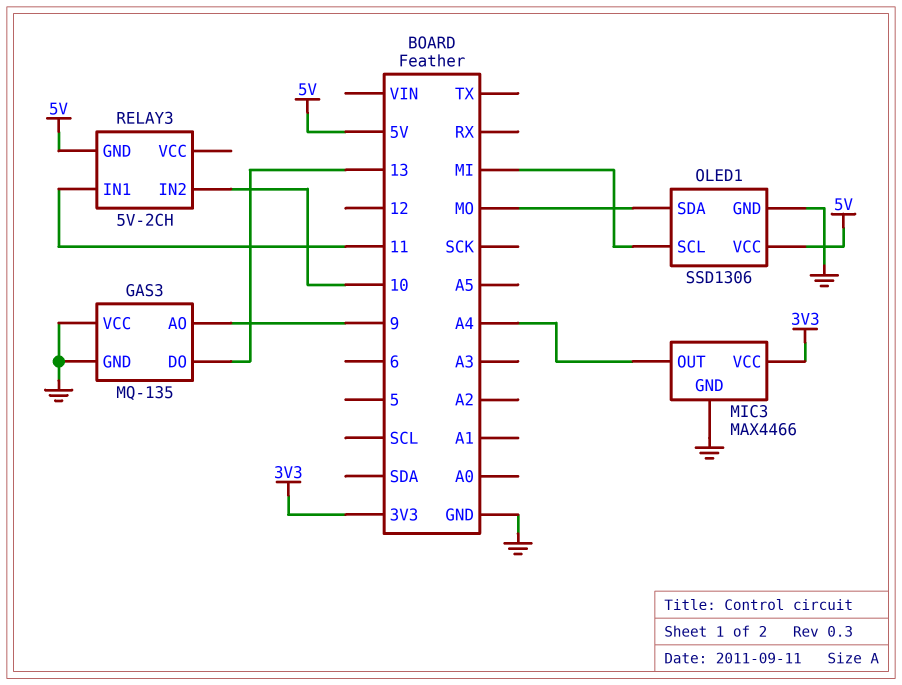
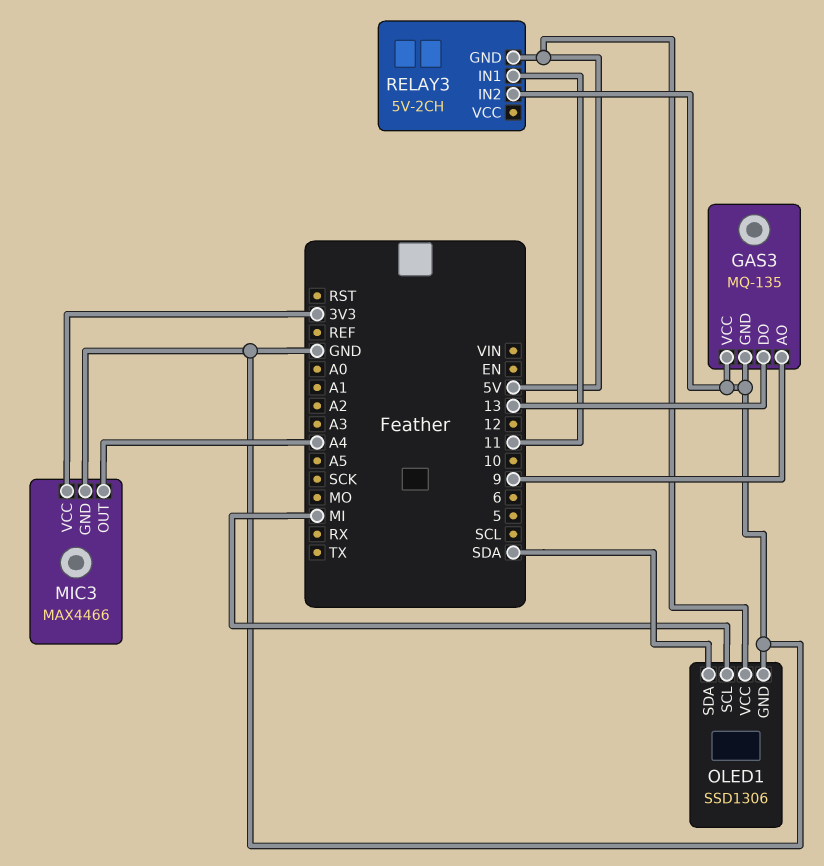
OLED1 pin SDA: MO -> SDA
RELAY3 pin IN2: 10 -> GND

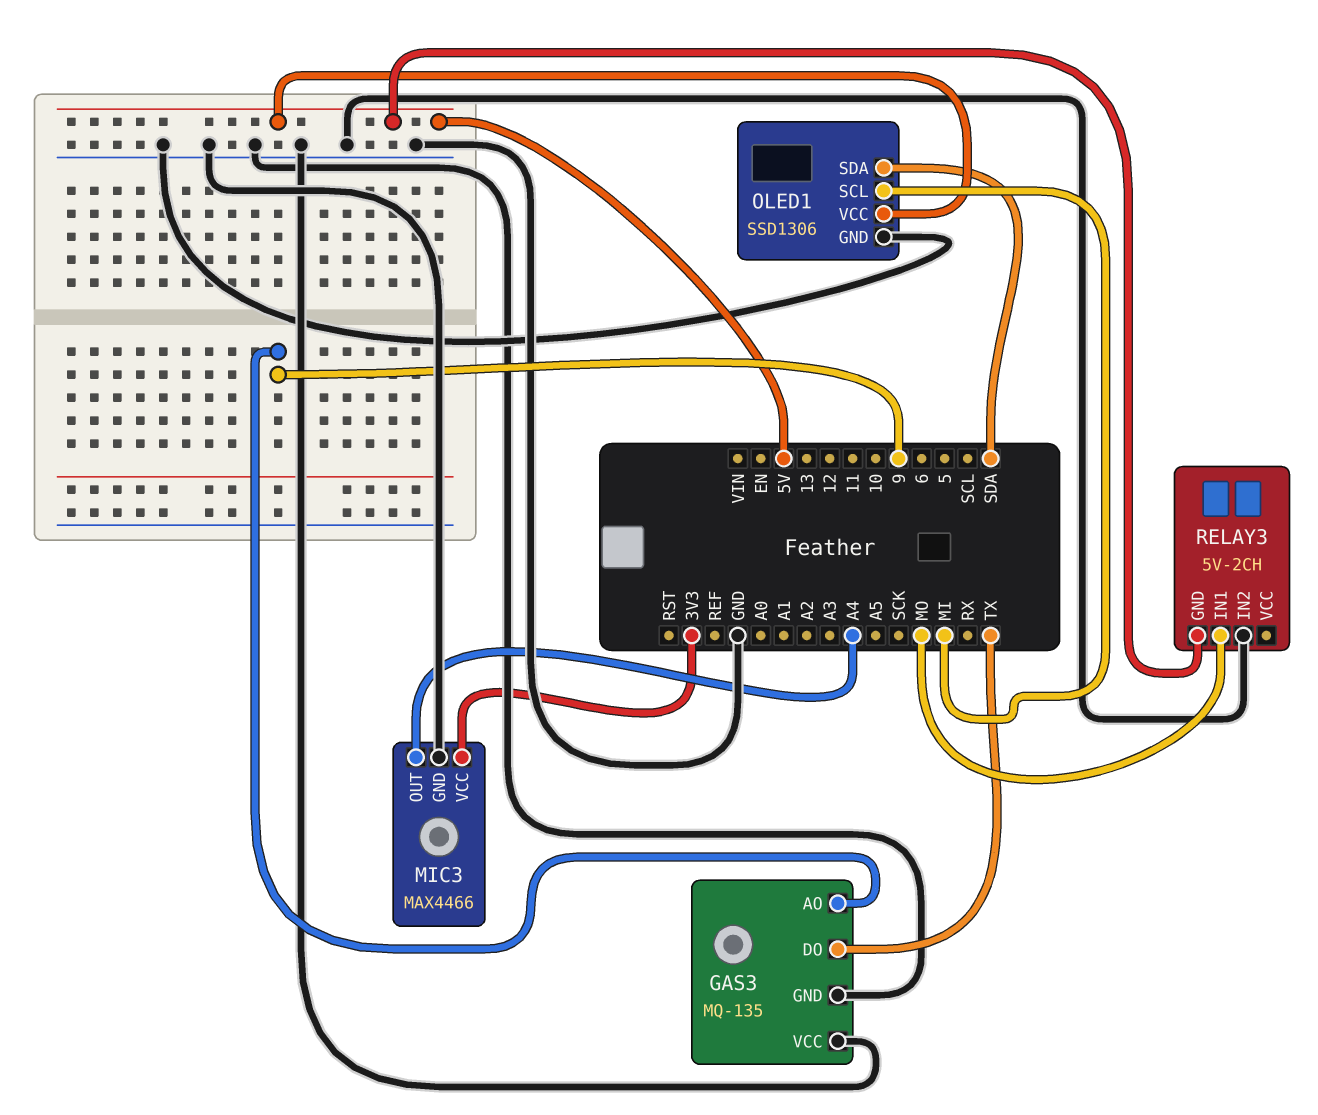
GAS3 pin DO: 13 -> TX
RELAY3 pin IN1: 11 -> MO

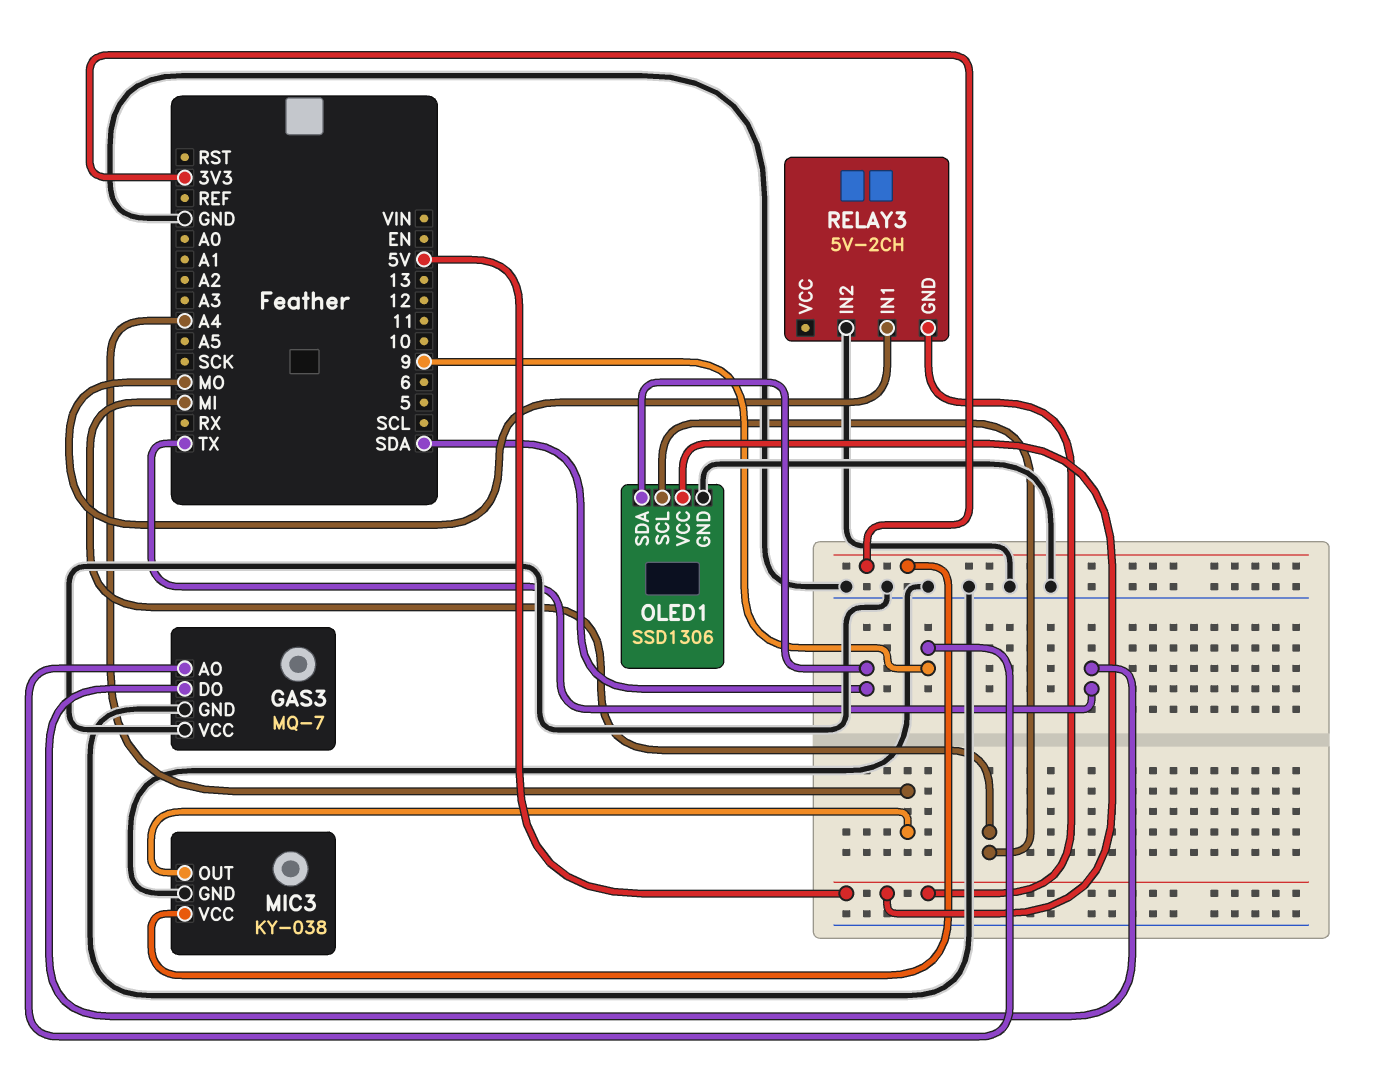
GAS3: MQ-135 -> MQ-7
MIC3: MAX4466 -> KY-038

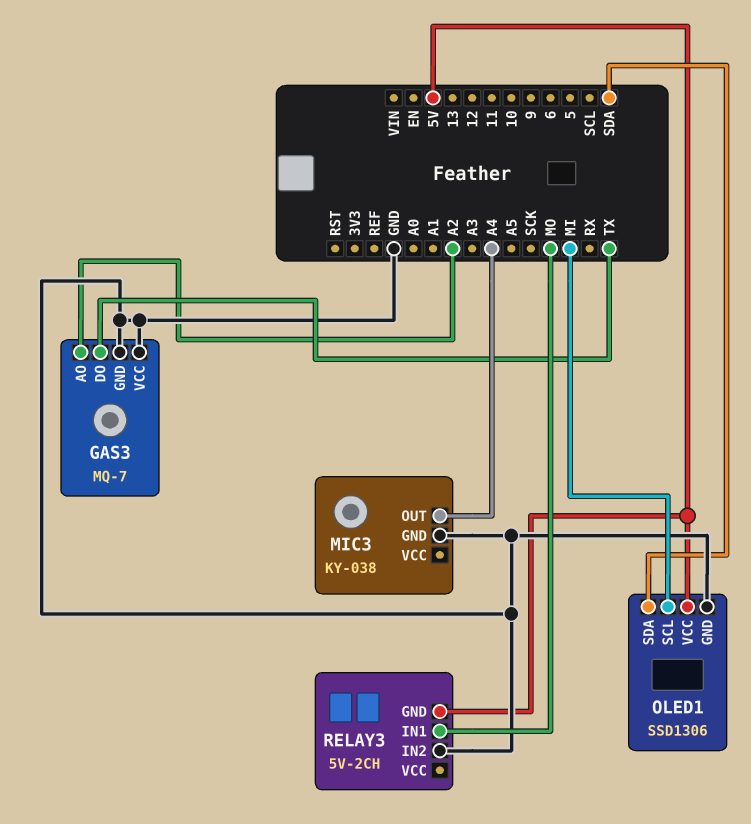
GAS3 pin AO: 9 -> A2
MIC3 pin VCC: 3V3 -> none

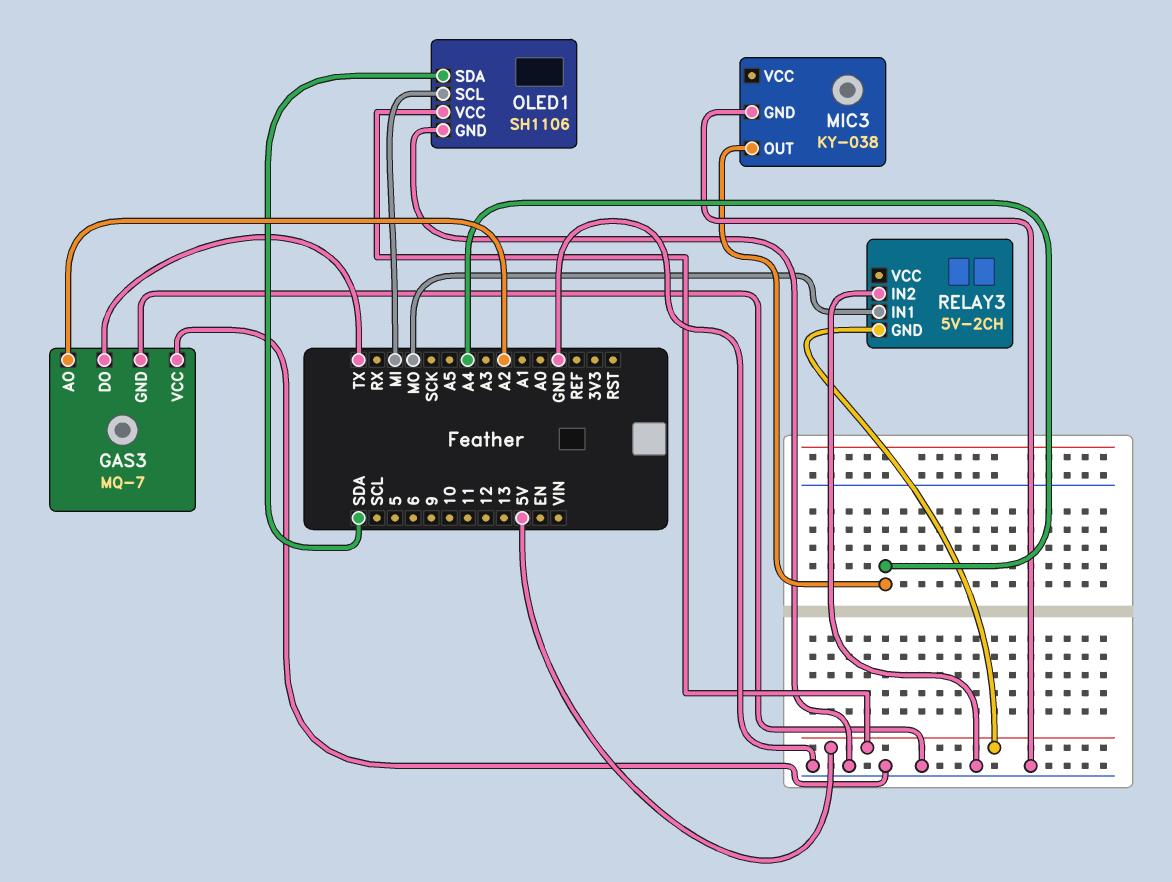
OLED1: SSD1306 -> SH1106

